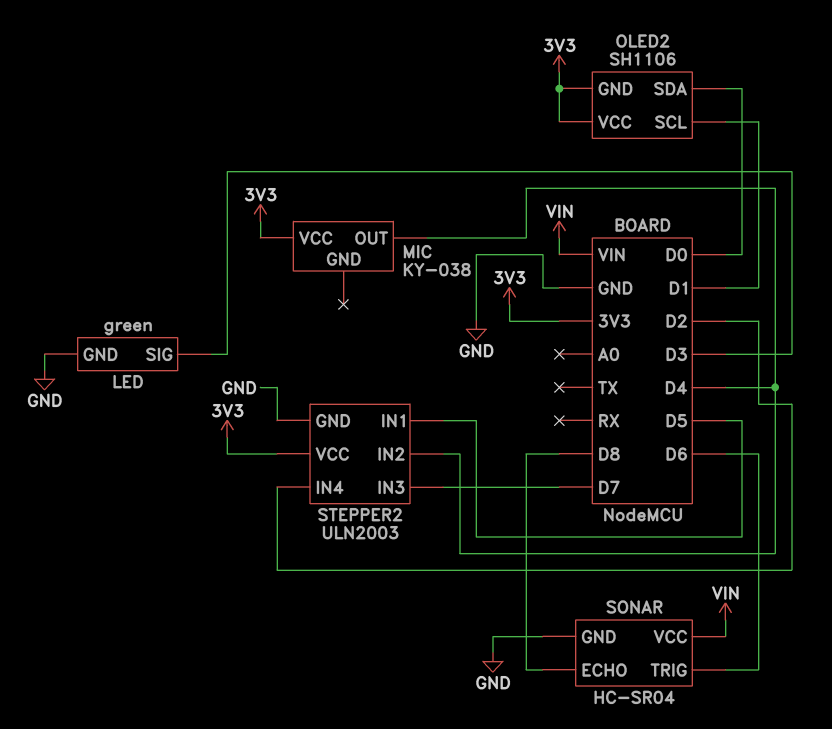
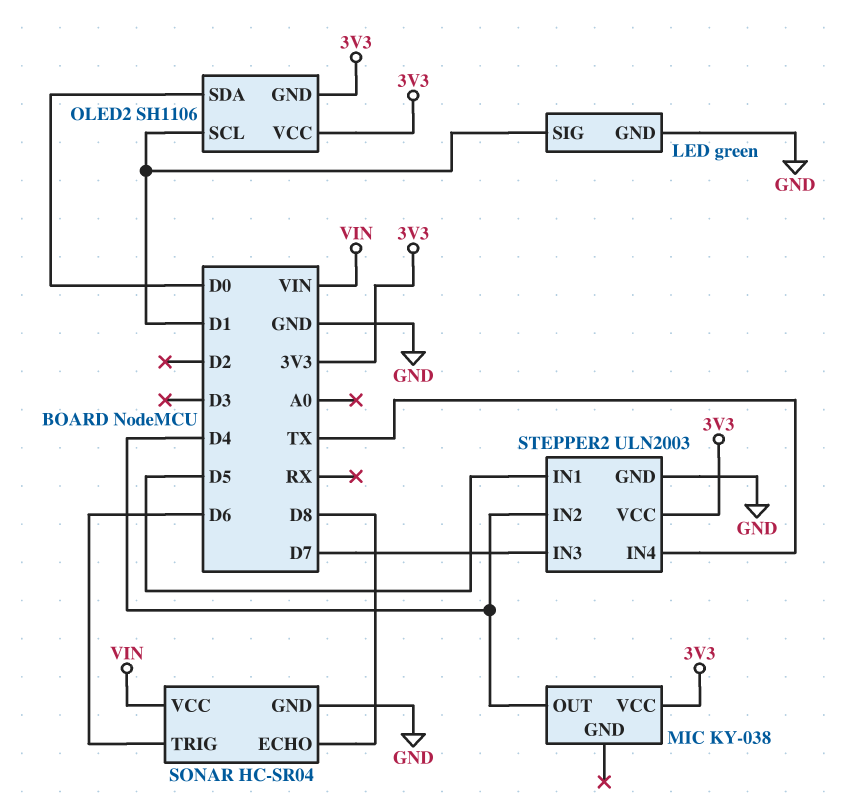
LED pin SIG: D3 -> D1
STEPPER2 pin IN4: D2 -> TX

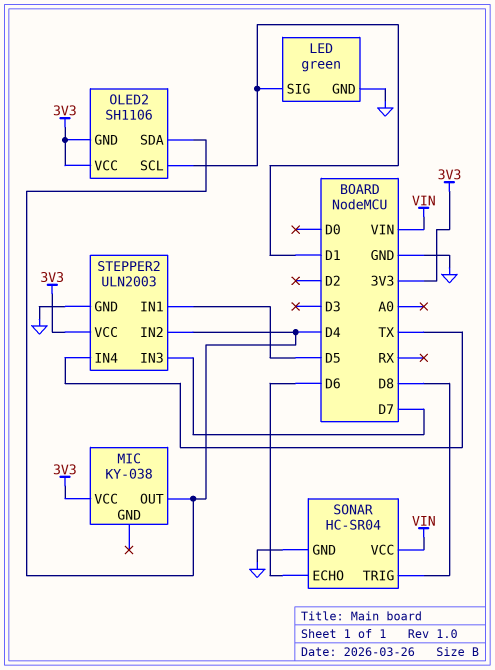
OLED2 pin SDA: D0 -> D4
SONAR pin ECHO: D8 -> D6
SONAR pin TRIG: D6 -> D8

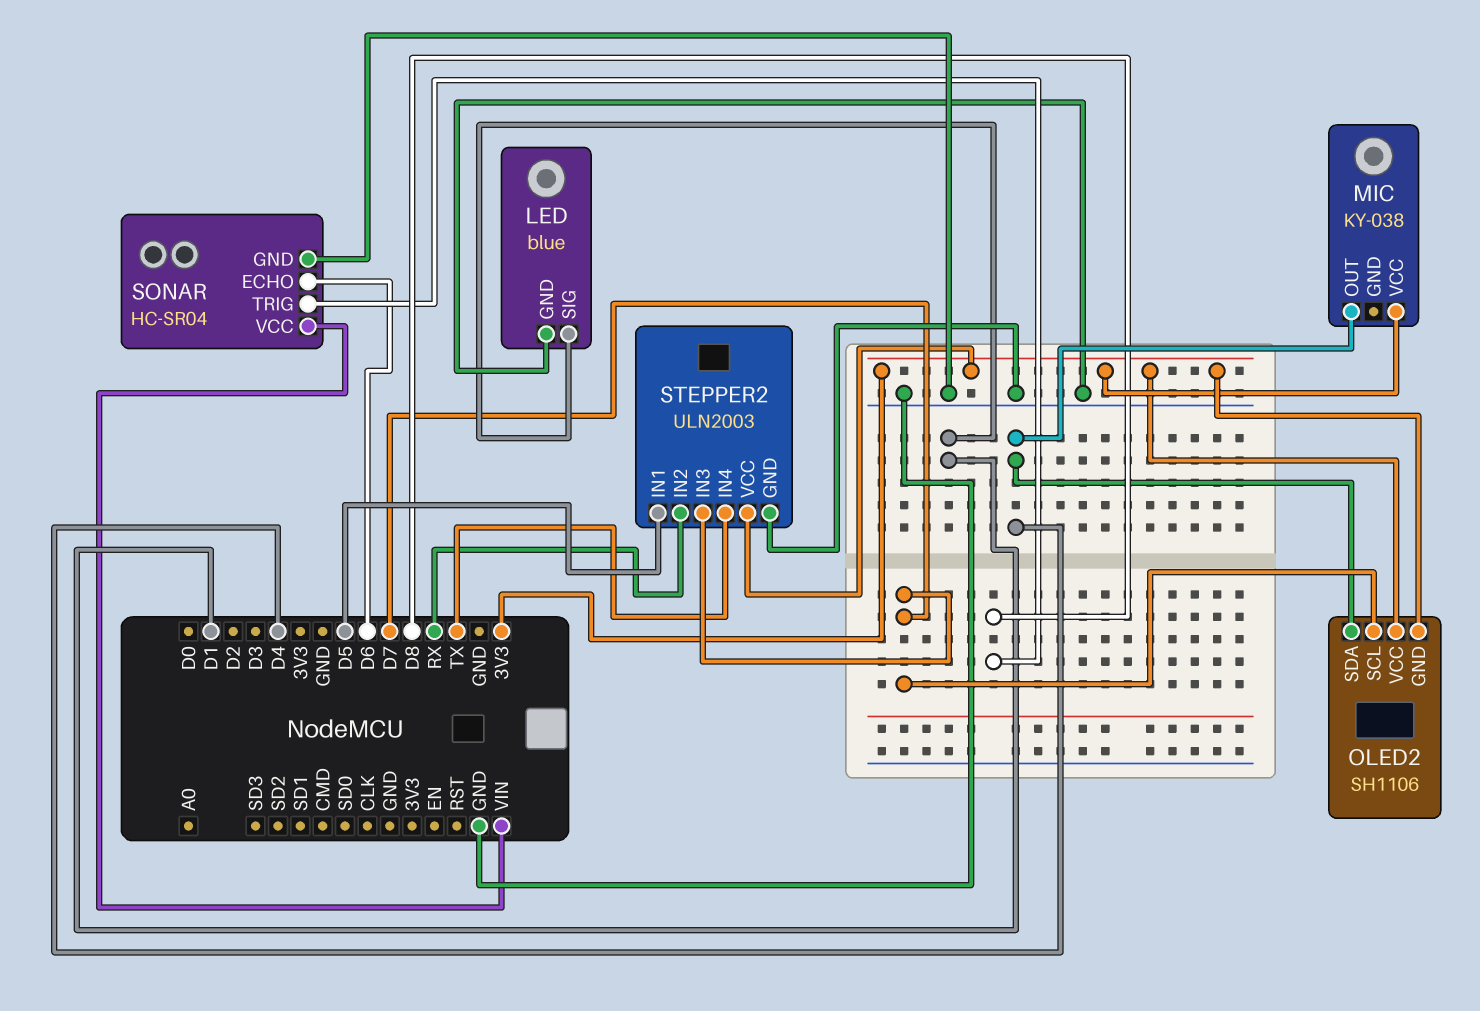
LED: green -> blue
OLED2 pin SCL: D1 -> D7
STEPPER2 pin IN2: D4 -> RX

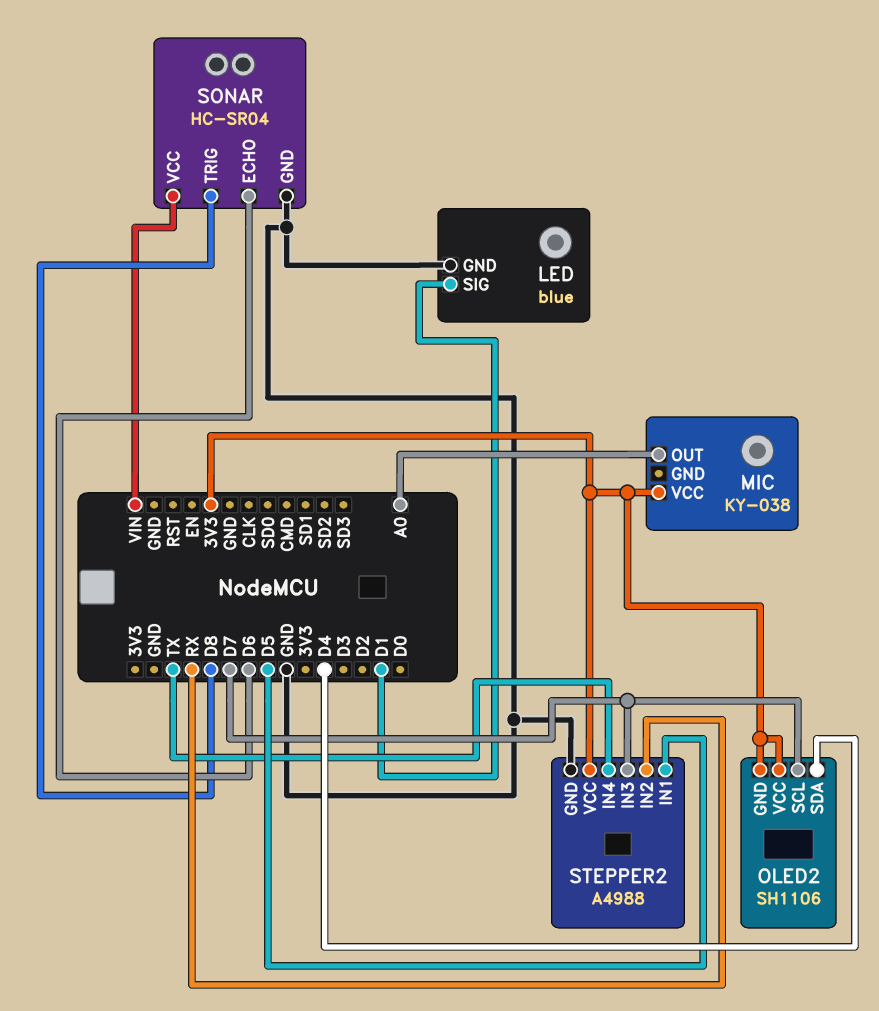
MIC pin OUT: D4 -> A0
STEPPER2: ULN2003 -> A4988

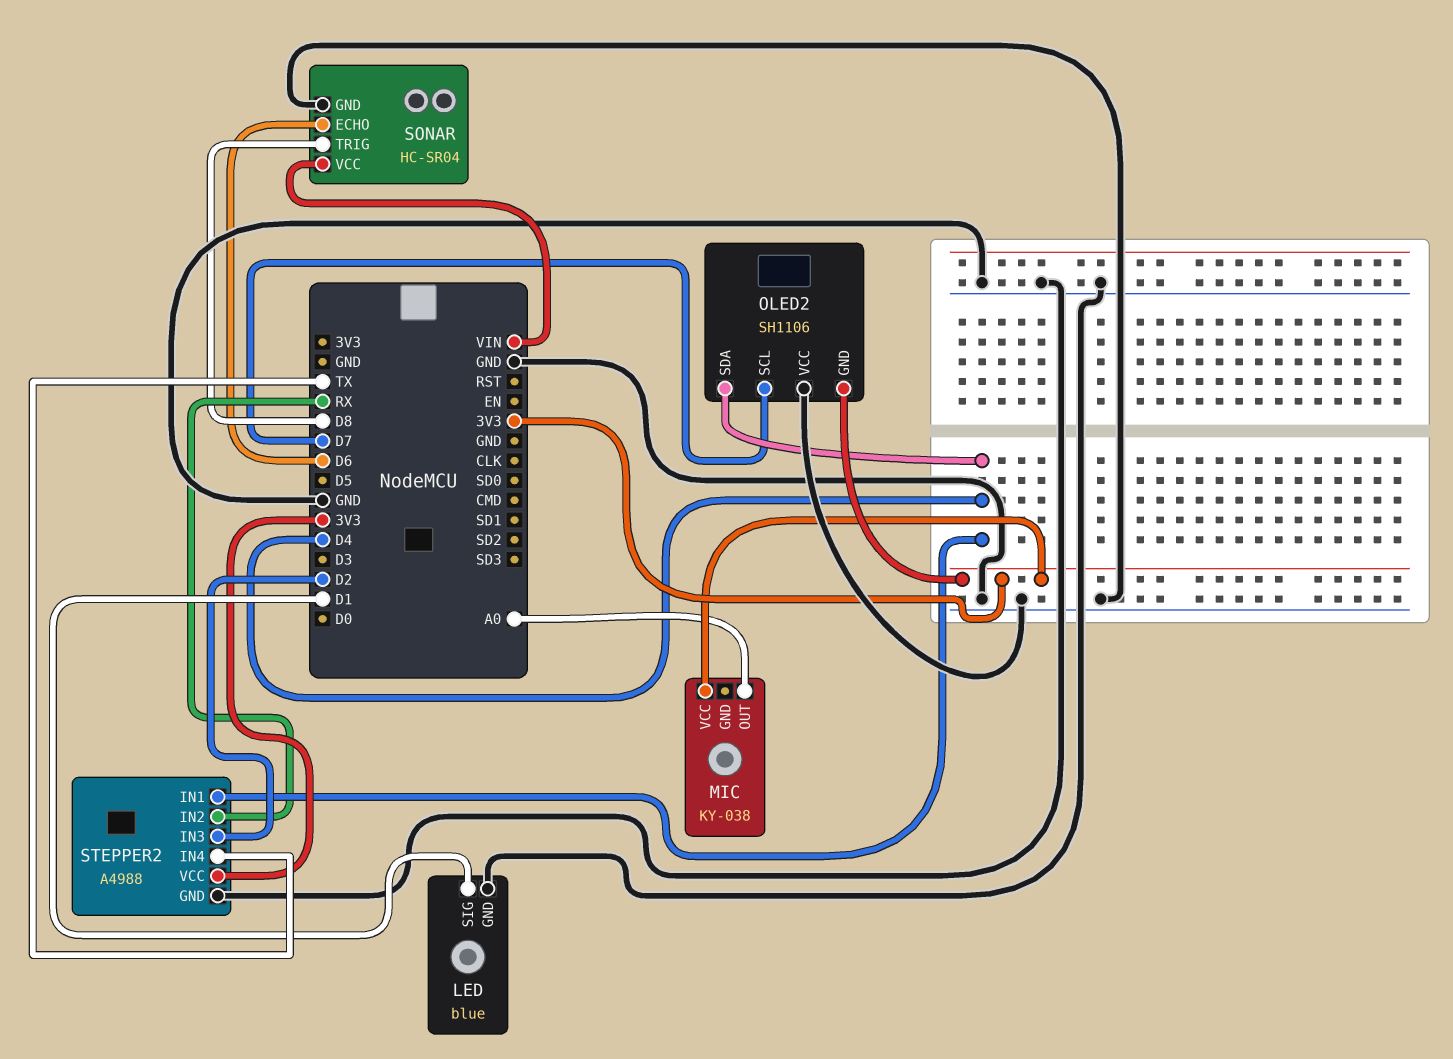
OLED2 pin VCC: 3V3 -> GND
STEPPER2 pin IN1: D5 -> D4
STEPPER2 pin IN3: D7 -> D2

